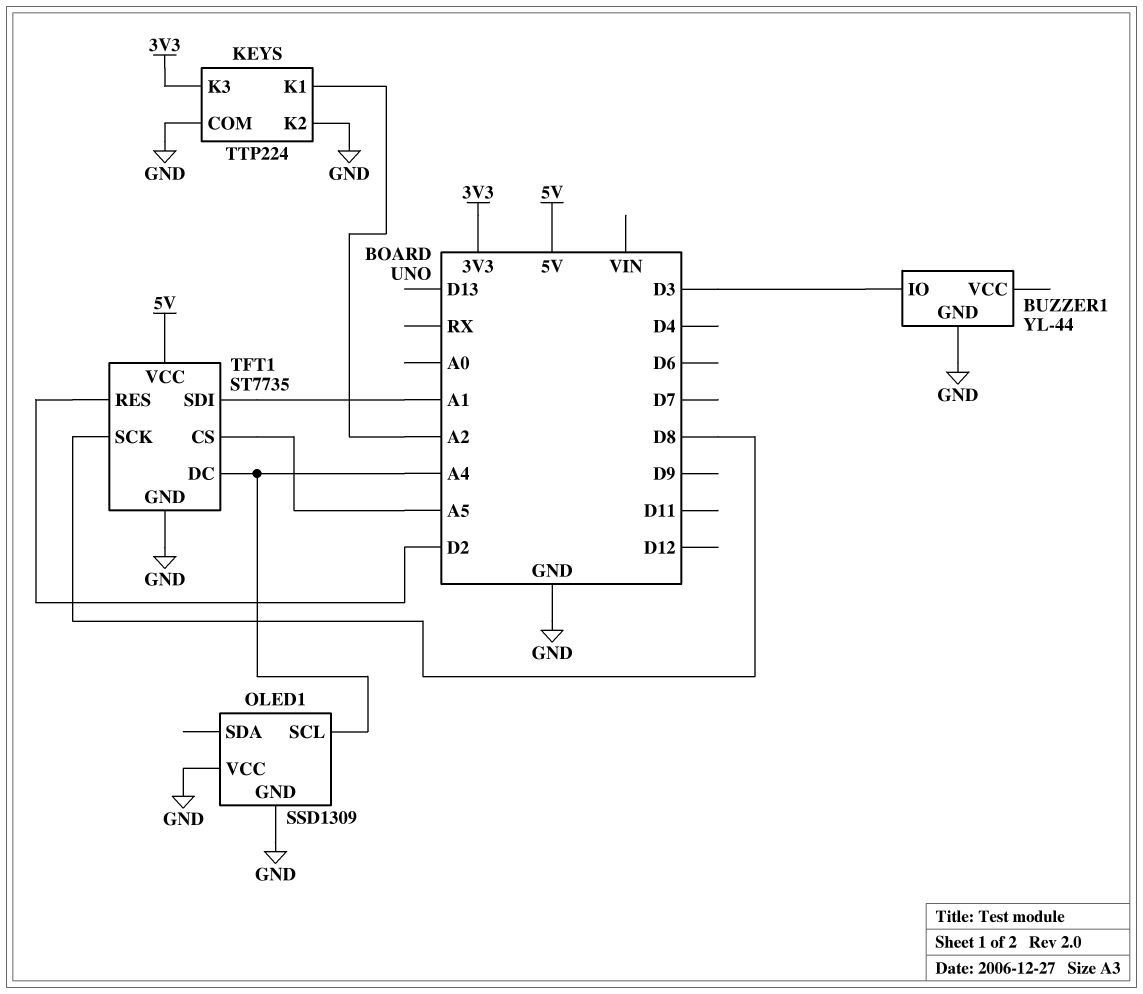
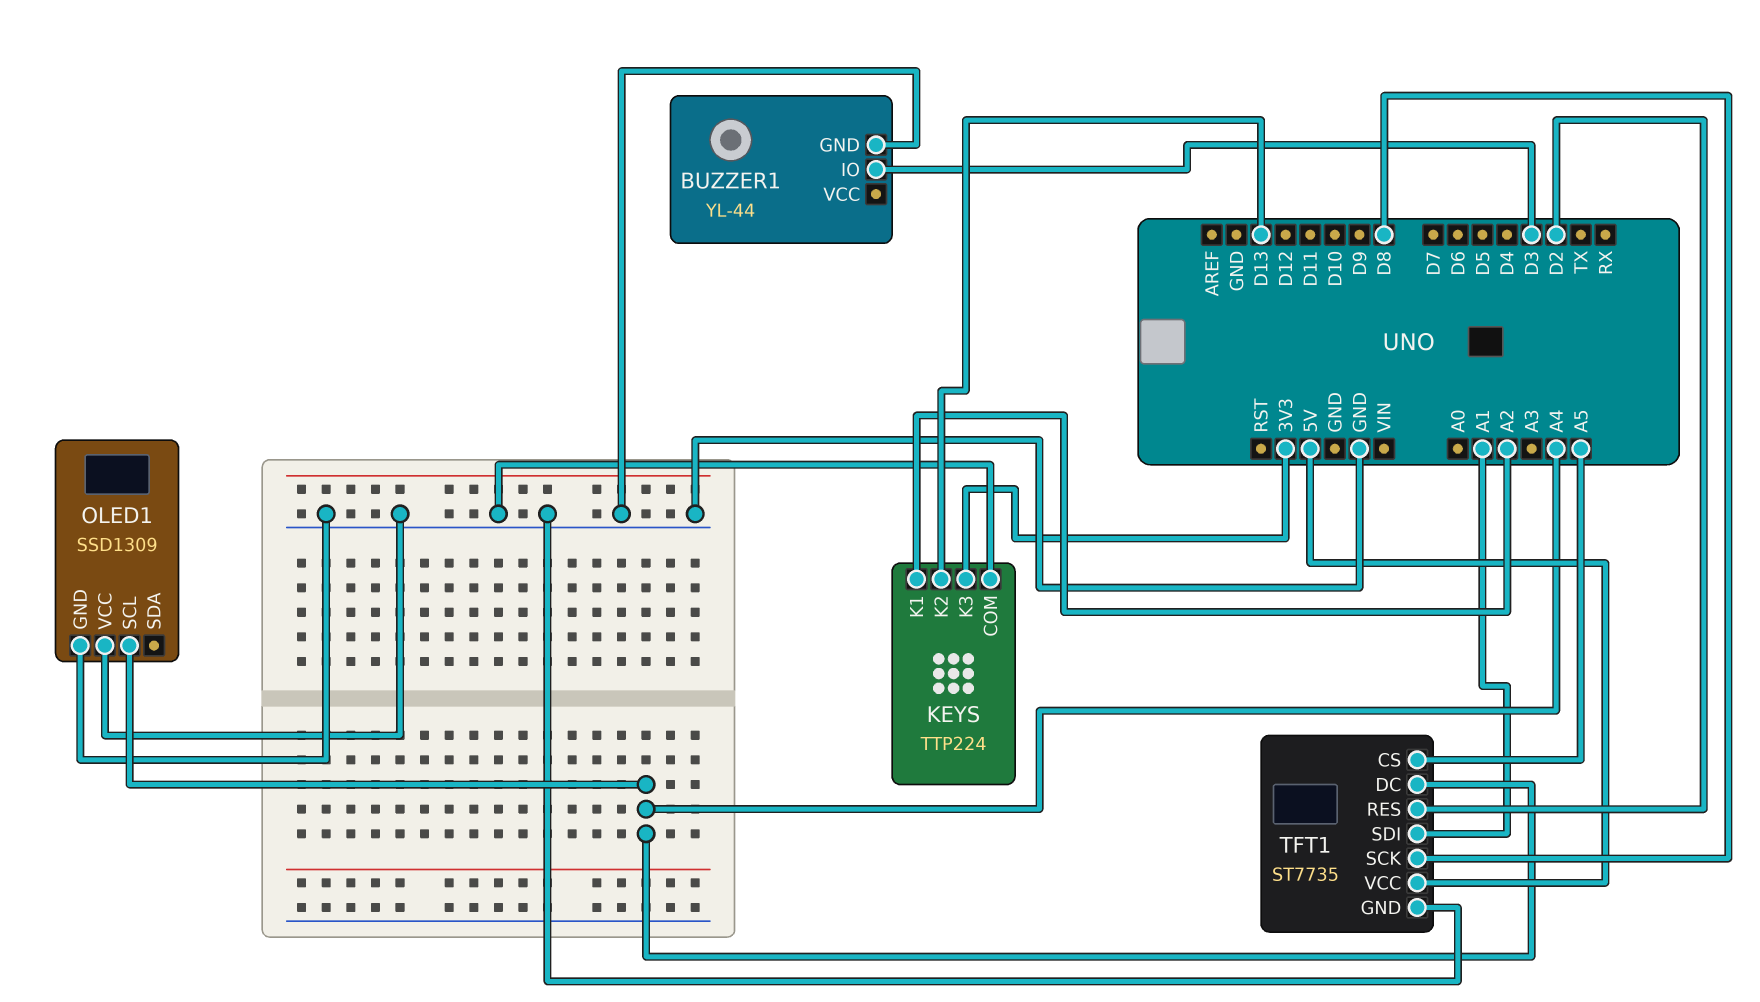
KEYS pin K2: GND -> D13

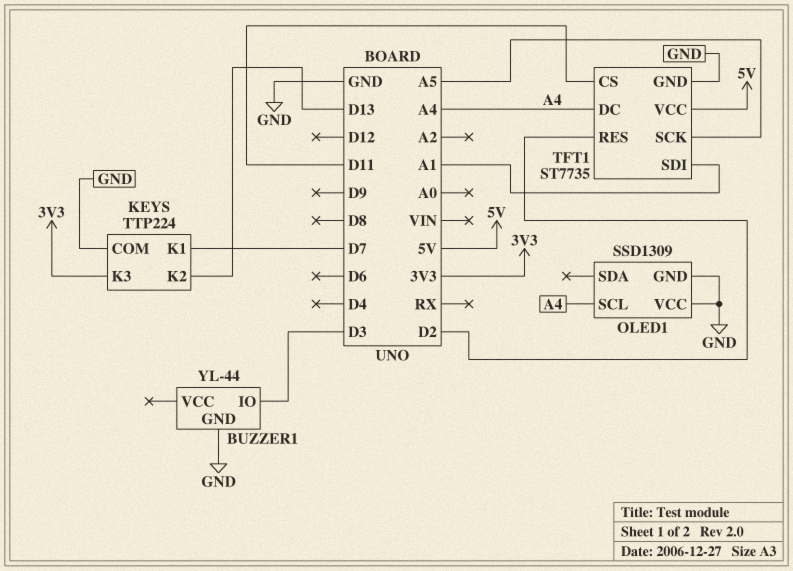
KEYS pin K1: A2 -> D7
TFT1 pin CS: A5 -> D11
TFT1 pin SCK: D8 -> A5

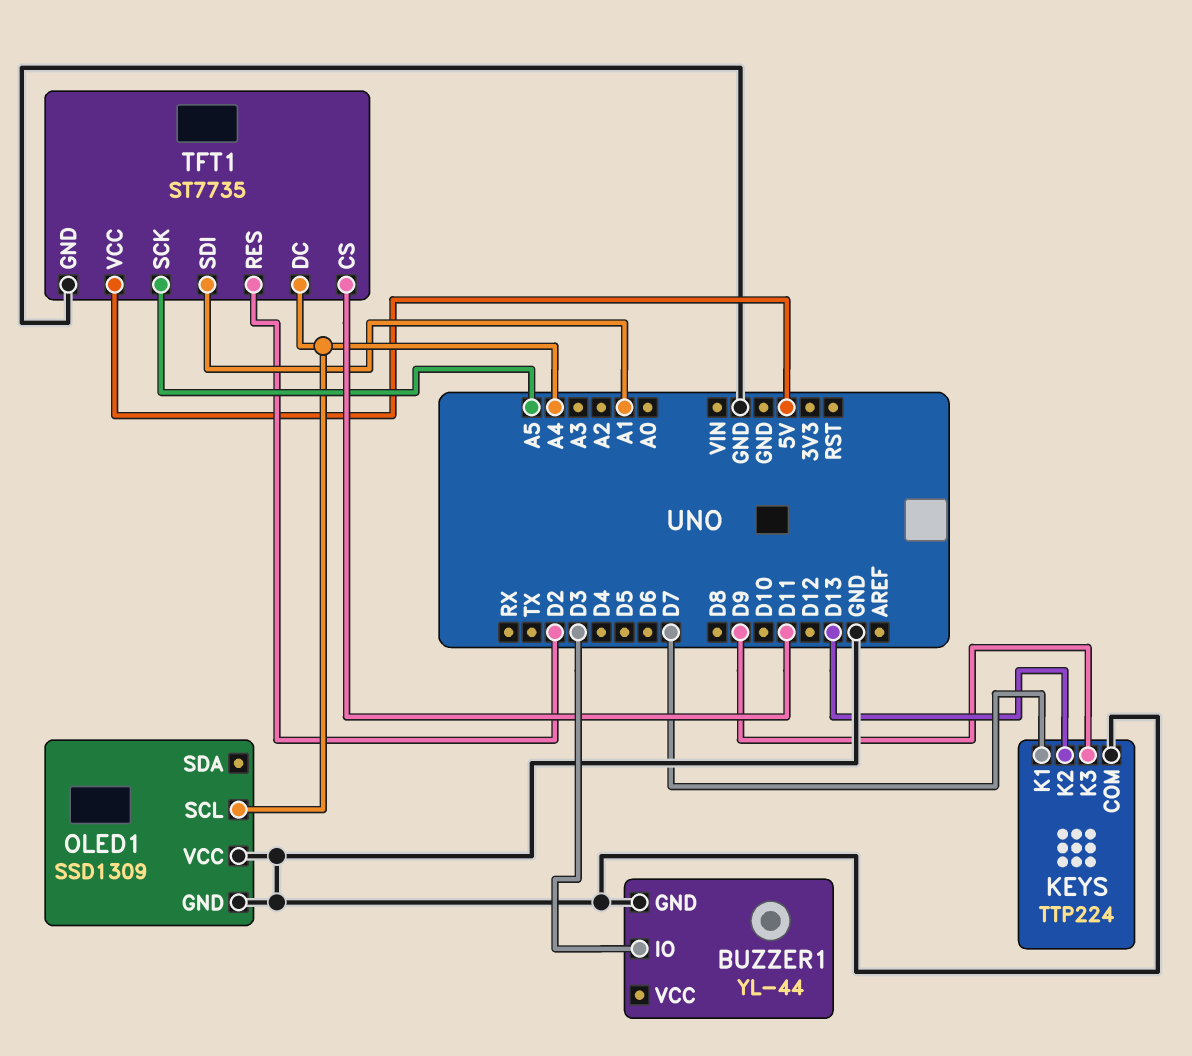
KEYS pin K3: 3V3 -> D9

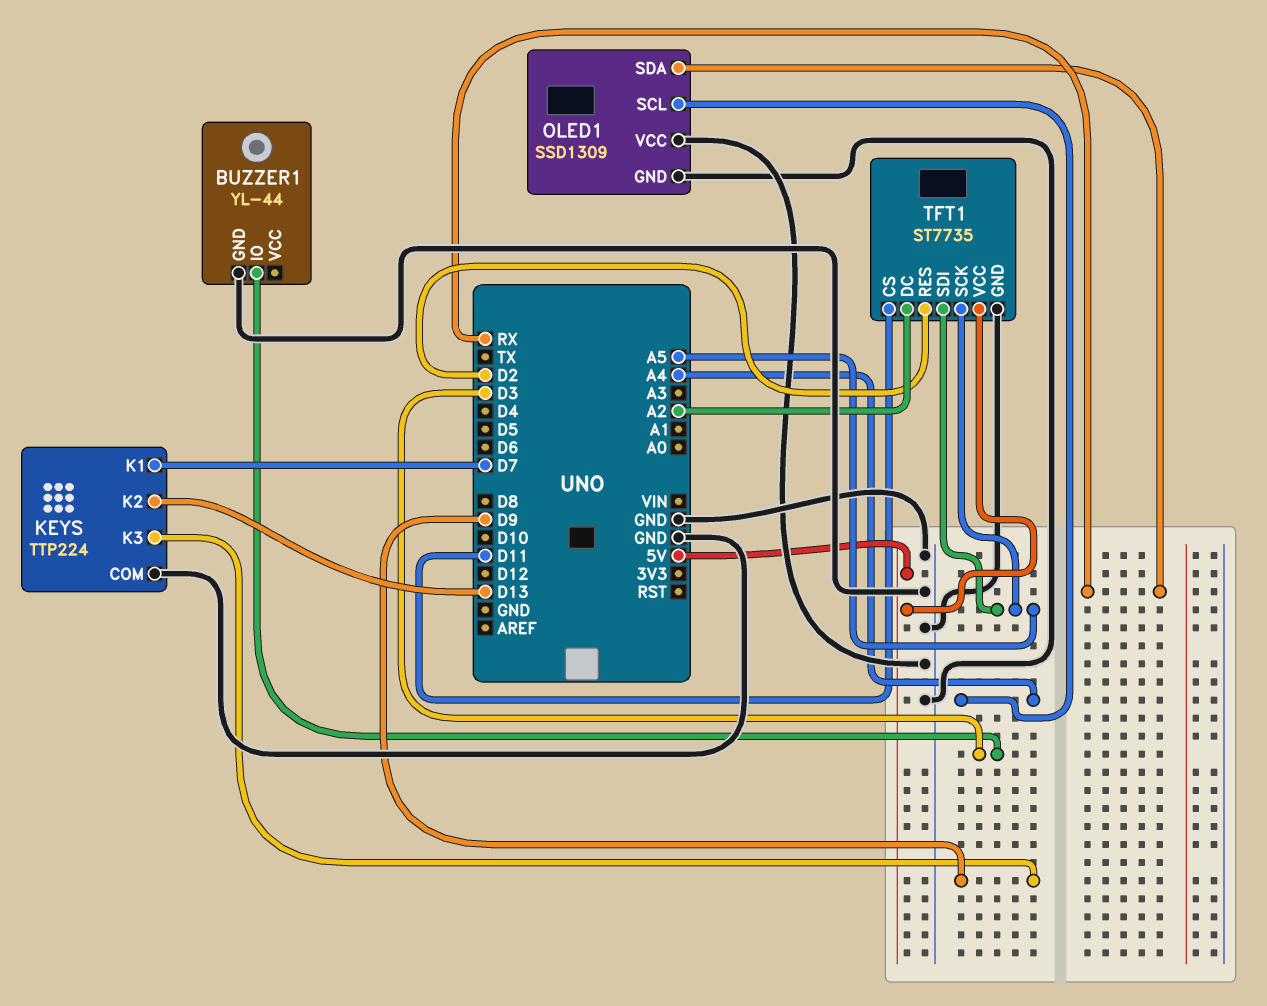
OLED1 pin SDA: none -> RX
TFT1 pin DC: A4 -> A2
TFT1 pin SDI: A1 -> A5

